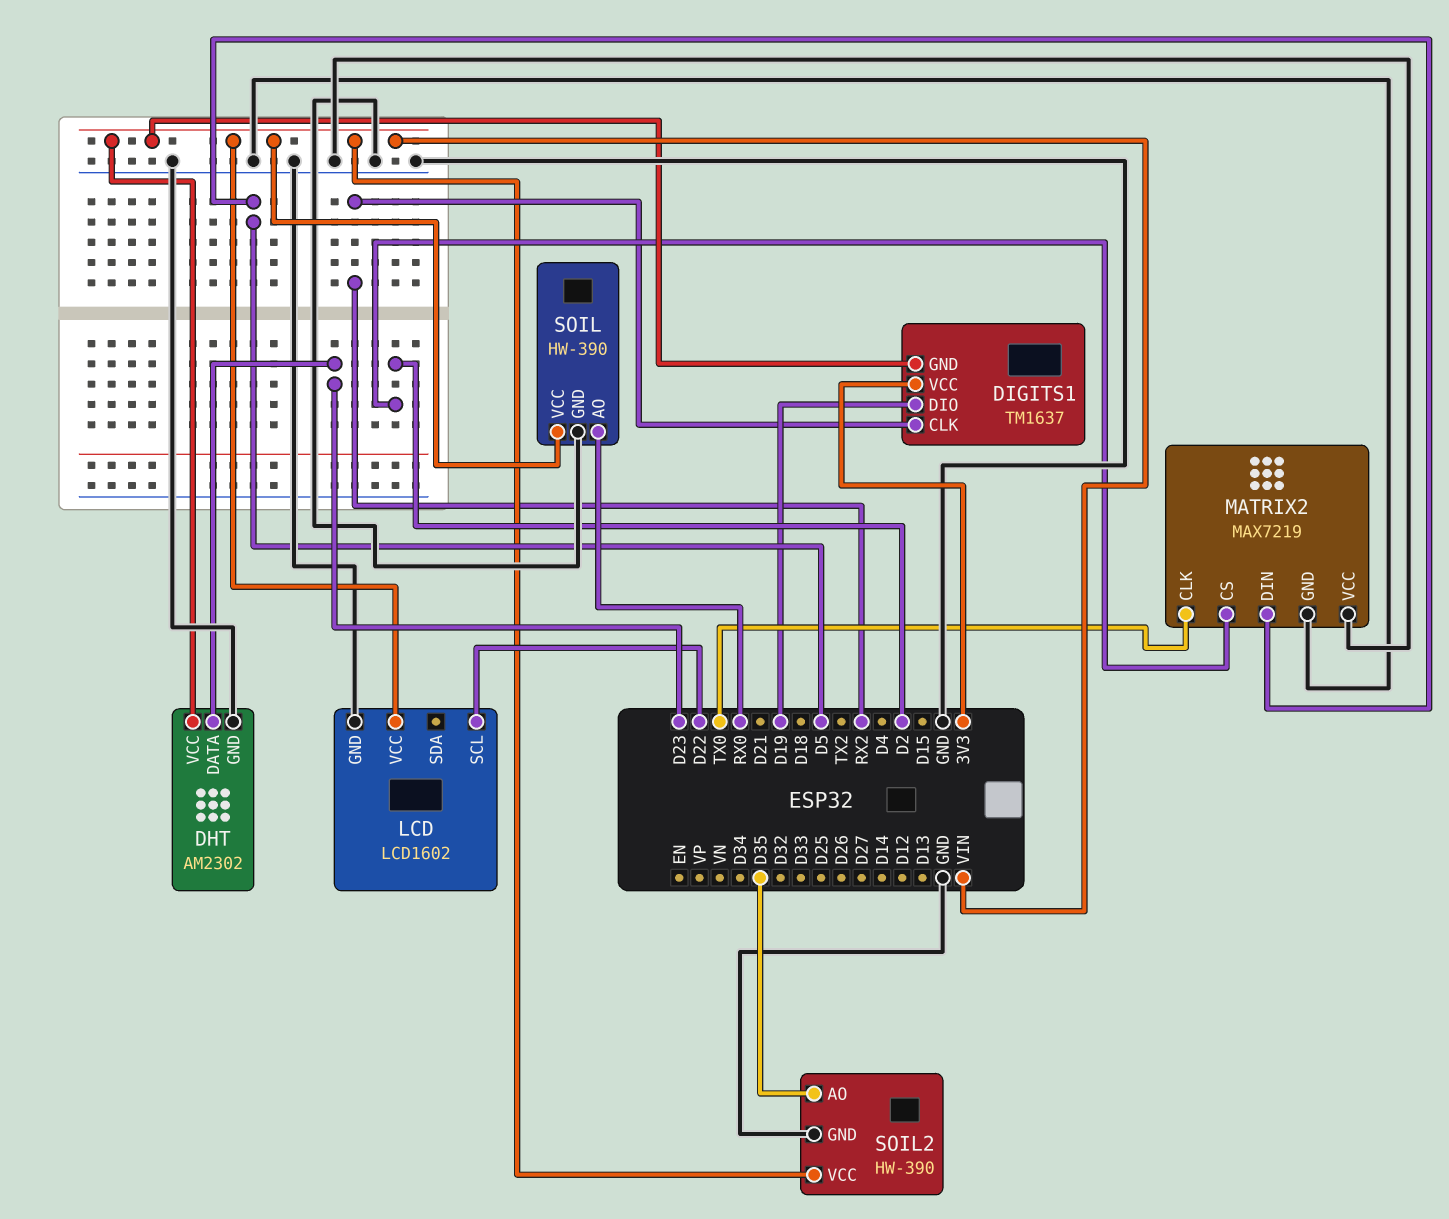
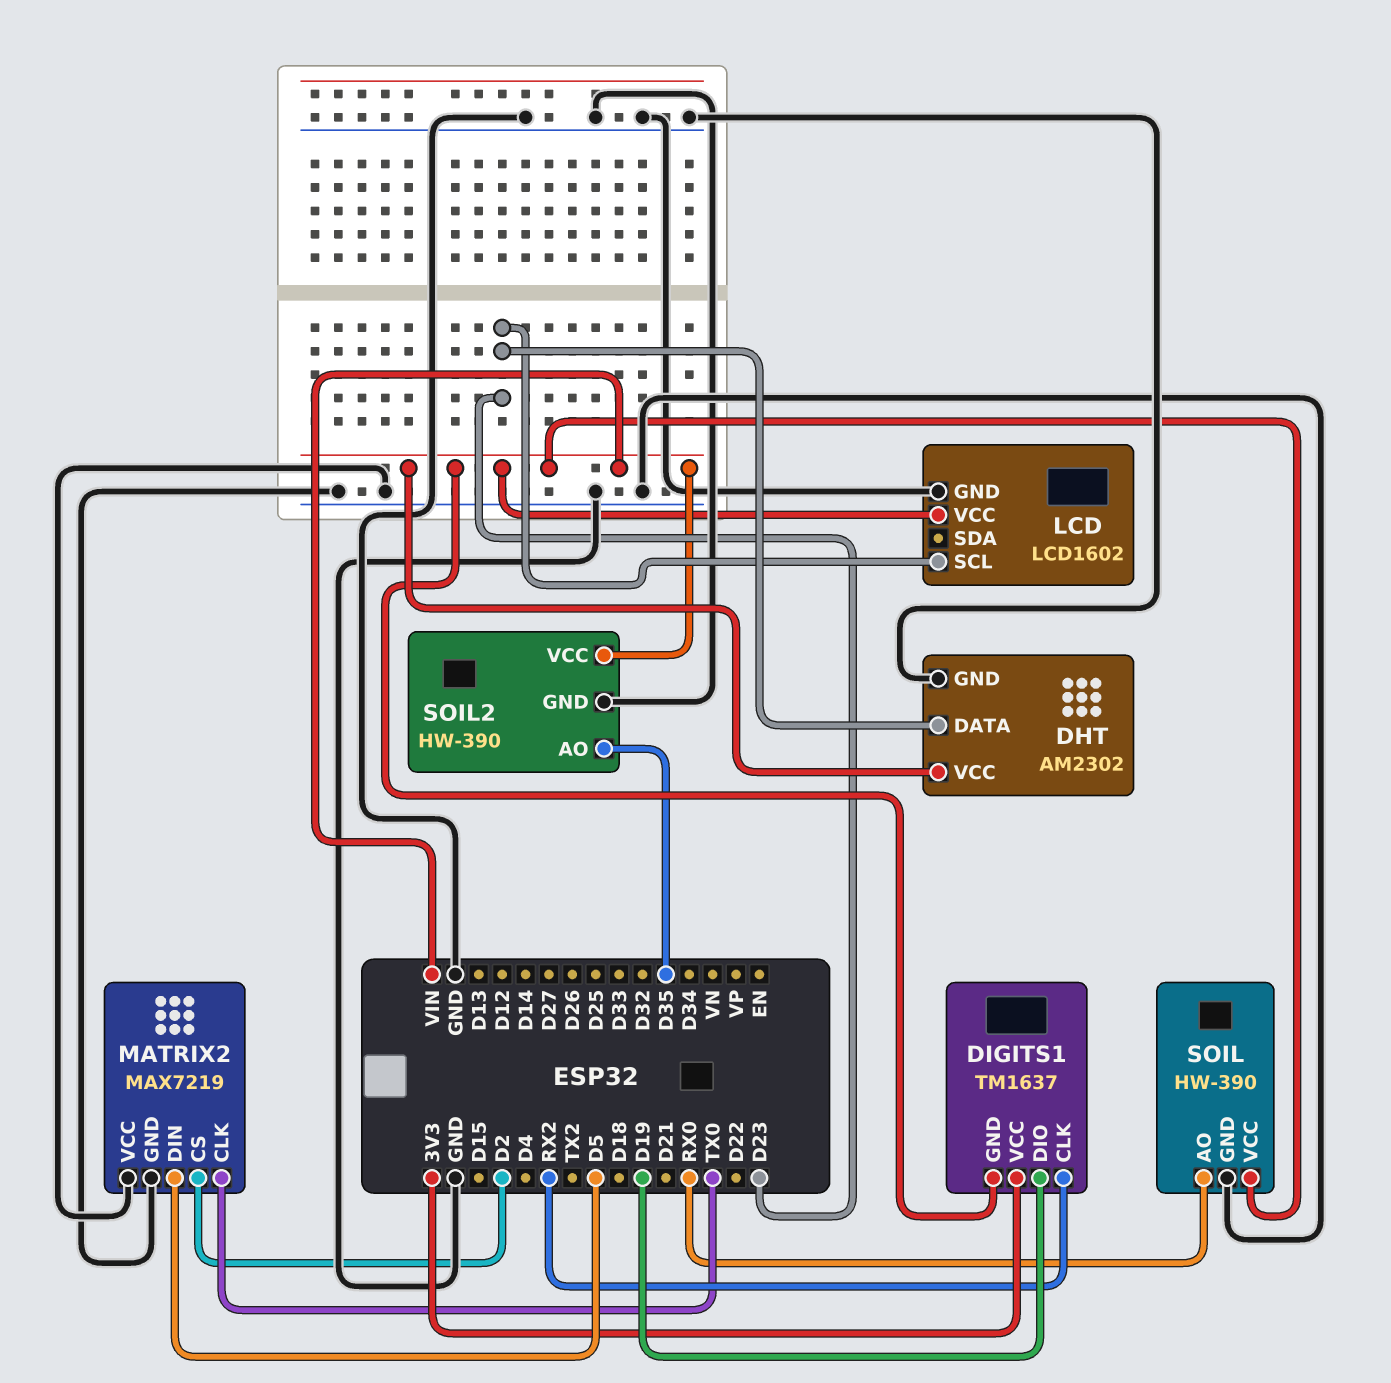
LCD pin SCL: D22 -> D23

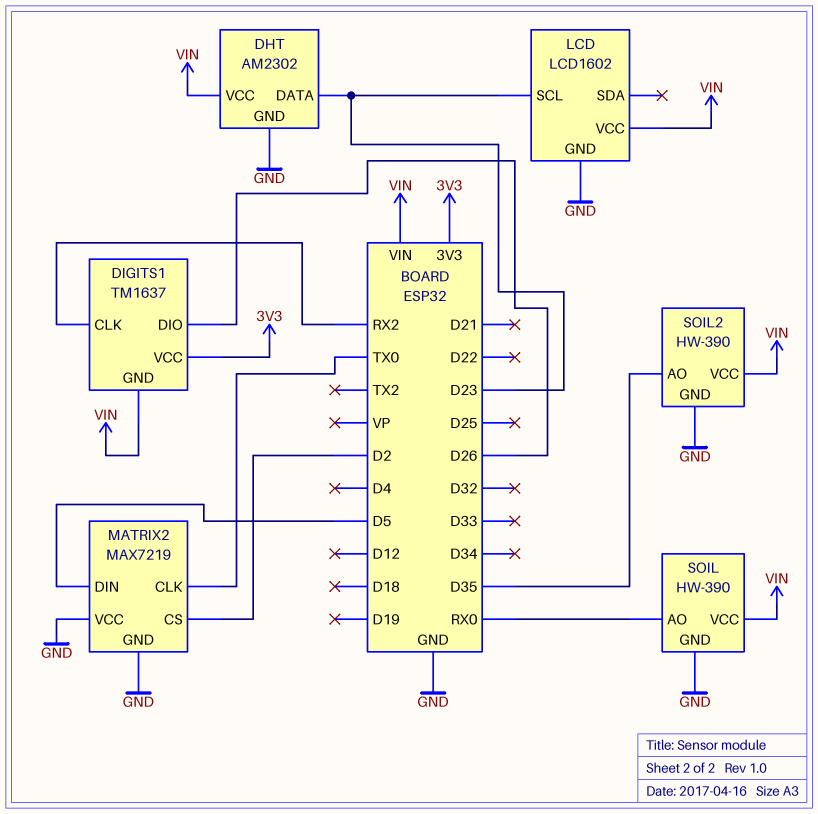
DIGITS1 pin DIO: D19 -> D26

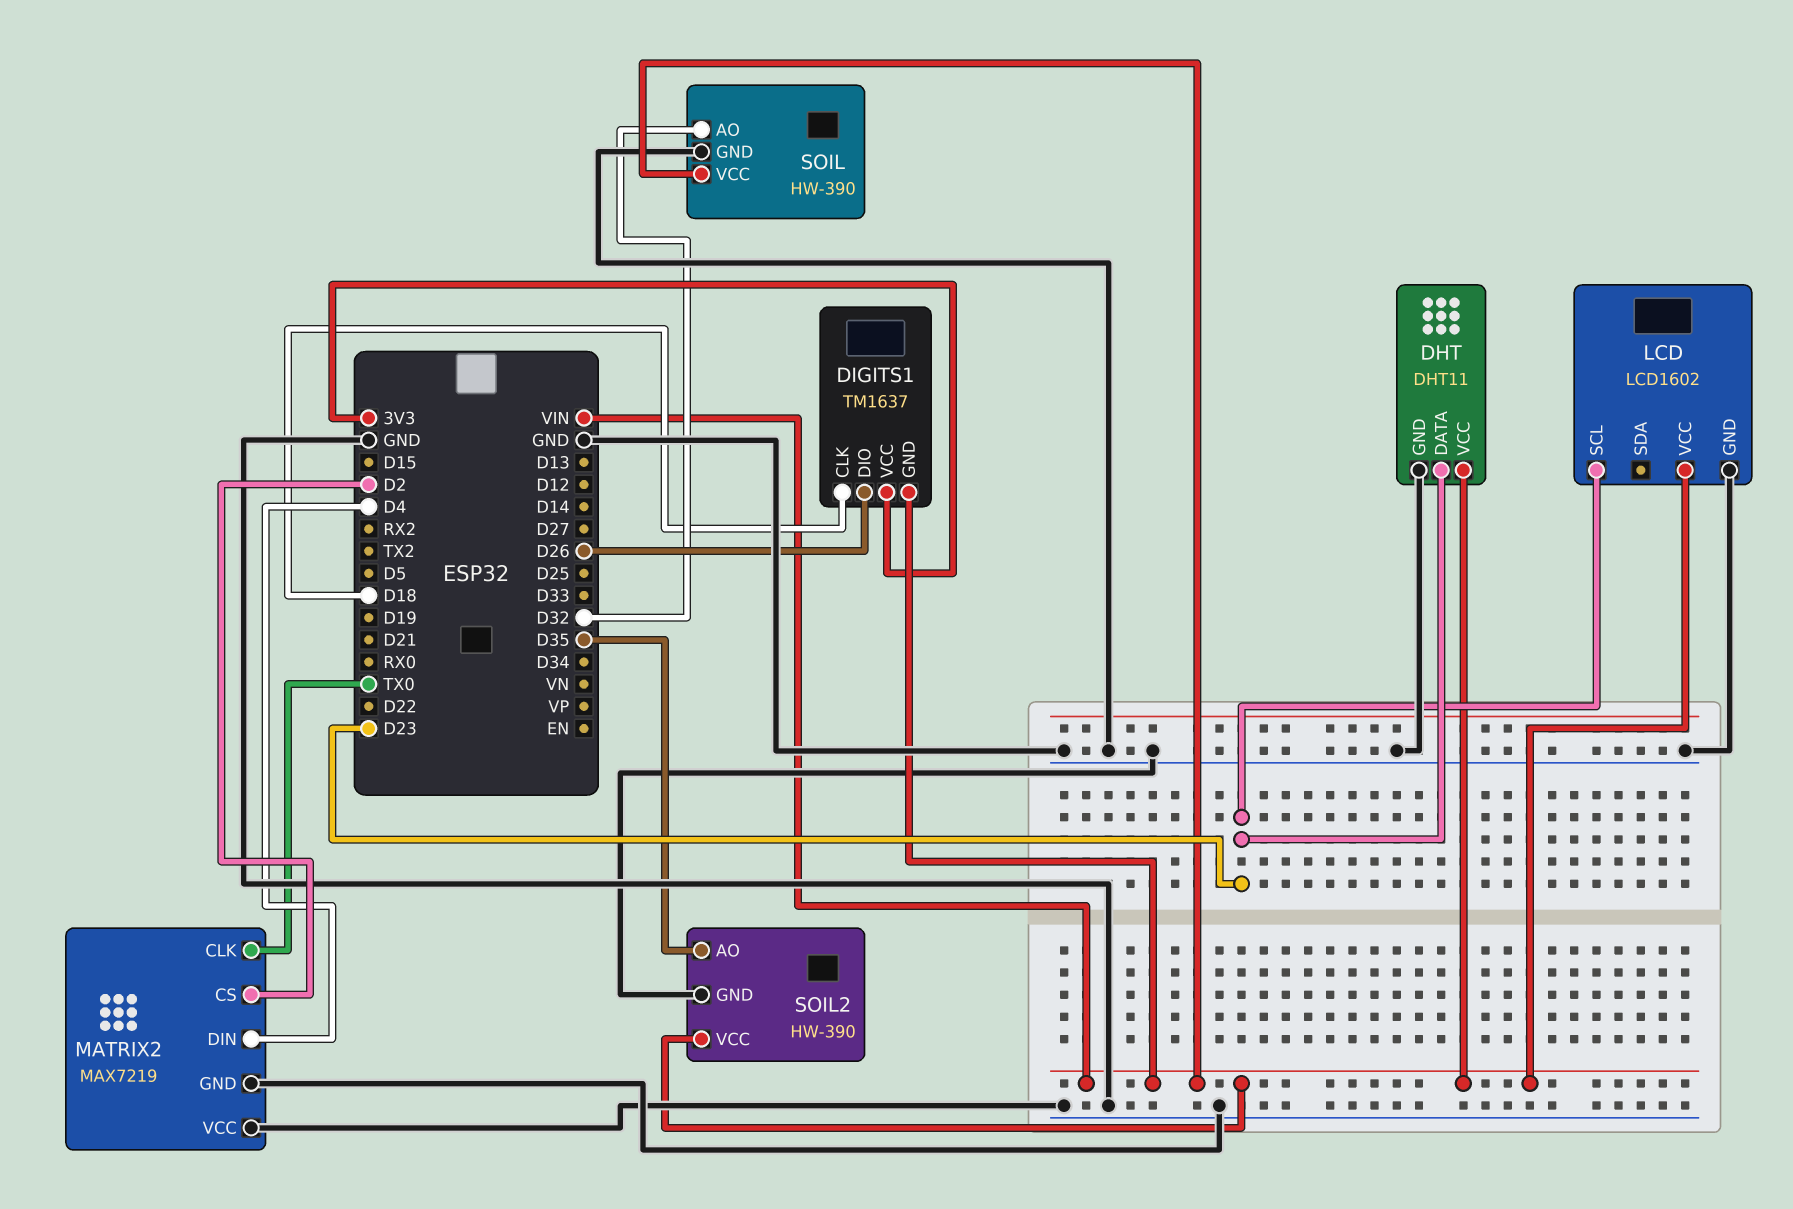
DHT: AM2302 -> DHT11
DIGITS1 pin CLK: RX2 -> D18
MATRIX2 pin DIN: D5 -> D4
SOIL pin AO: RX0 -> D32

